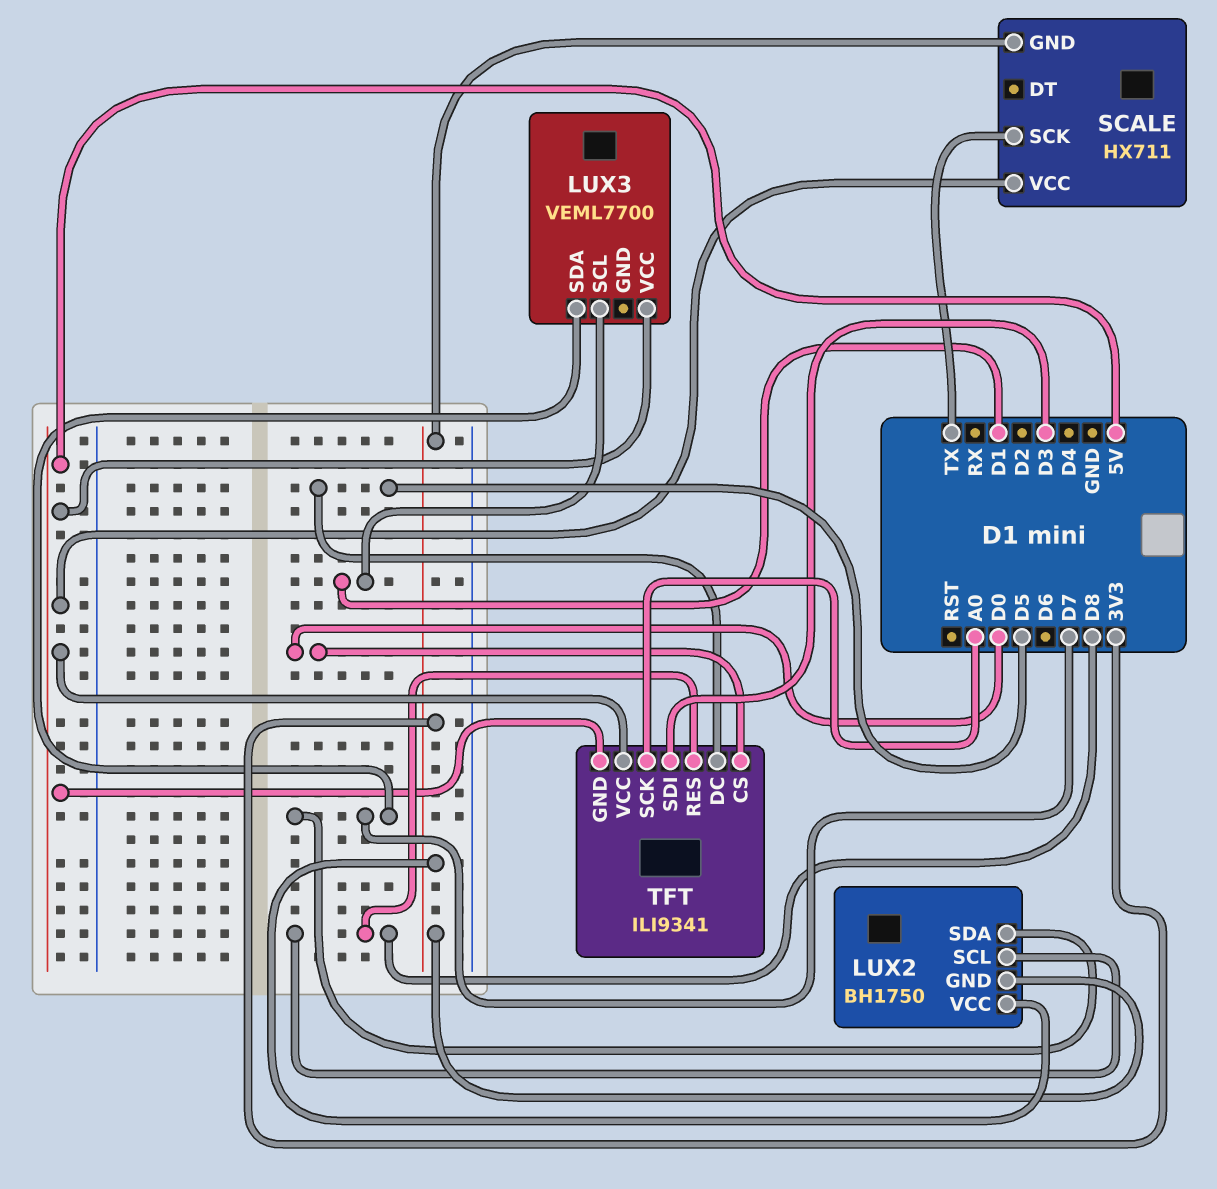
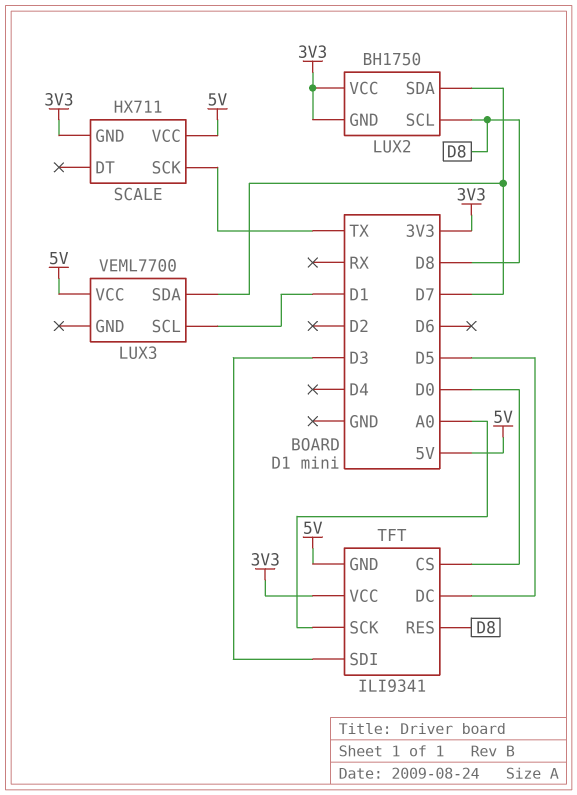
TFT pin VCC: 5V -> 3V3

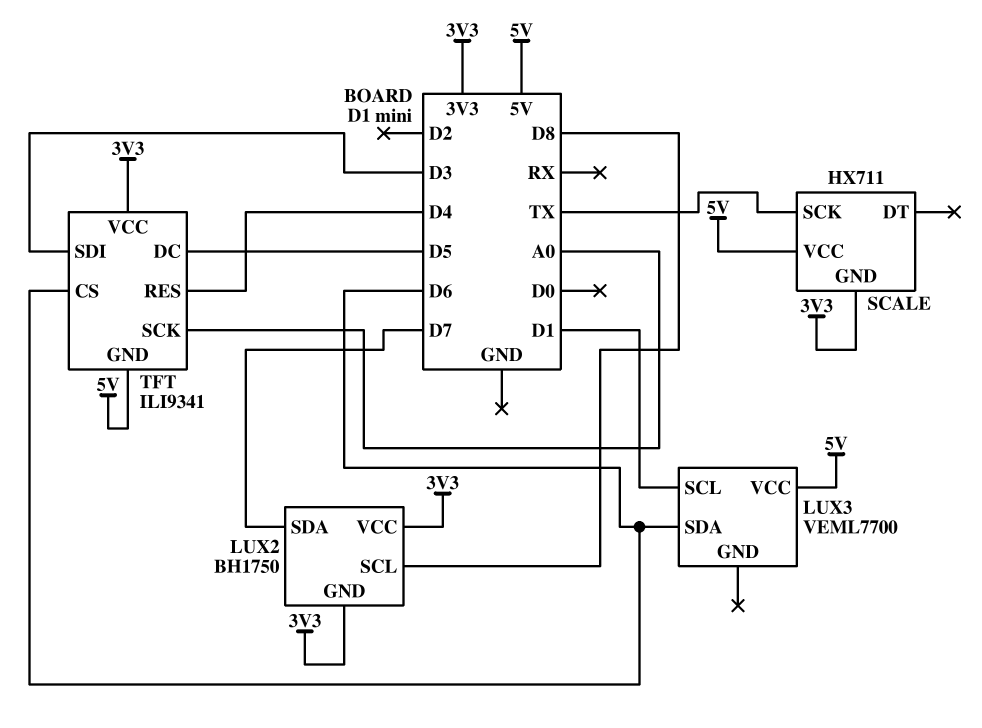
LUX3 pin SDA: D7 -> D6
TFT pin CS: D0 -> D6
TFT pin RES: D8 -> D4

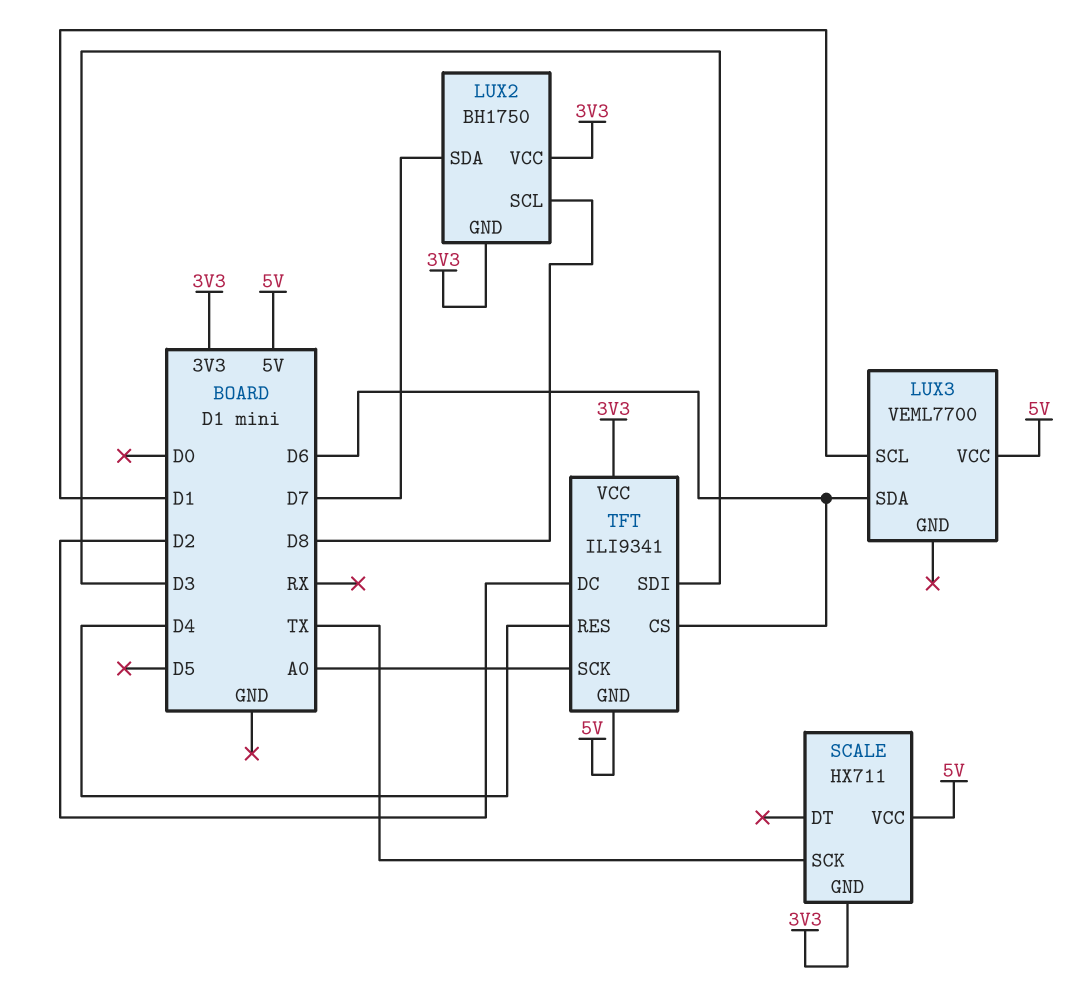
TFT pin DC: D5 -> D2

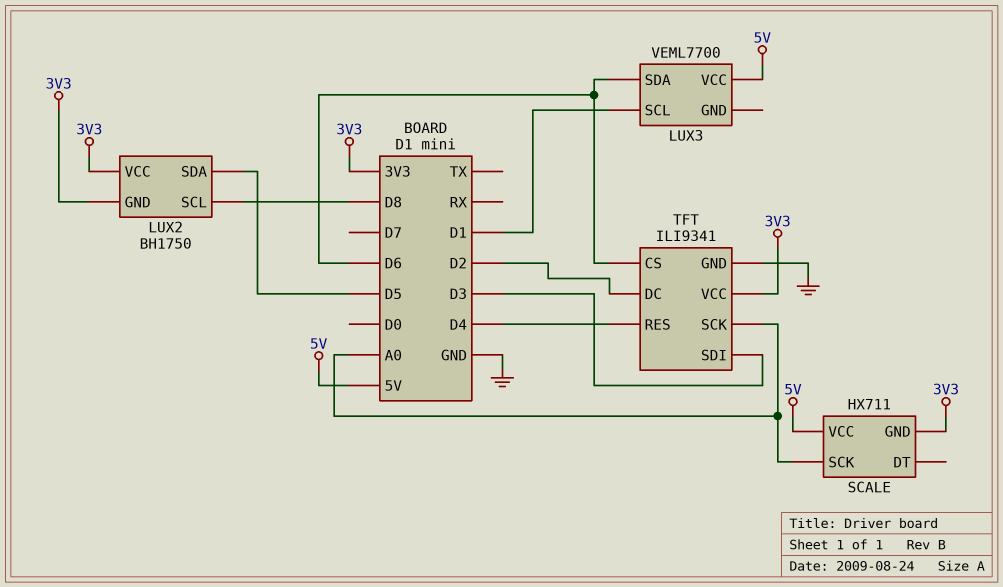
LUX2 pin SDA: D7 -> D5
SCALE pin SCK: TX -> A0
TFT pin GND: 5V -> GND

